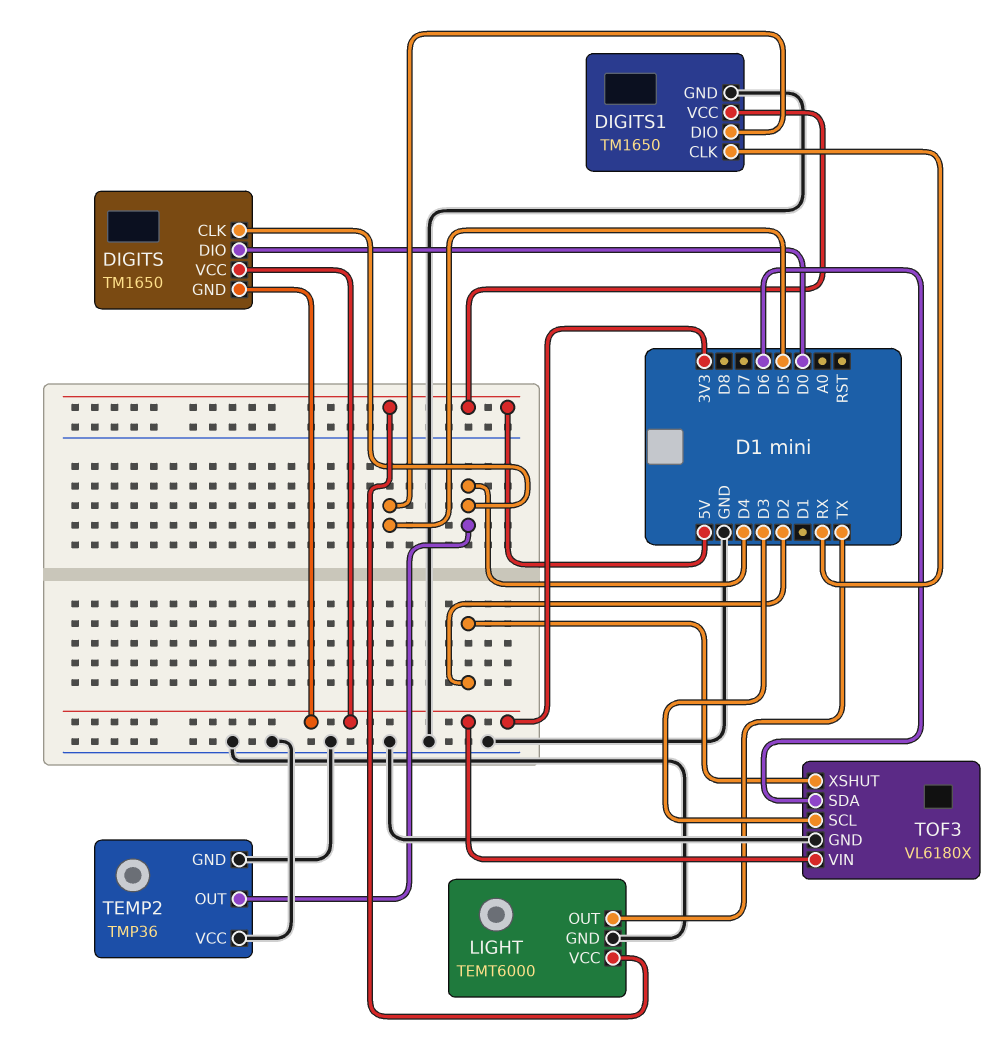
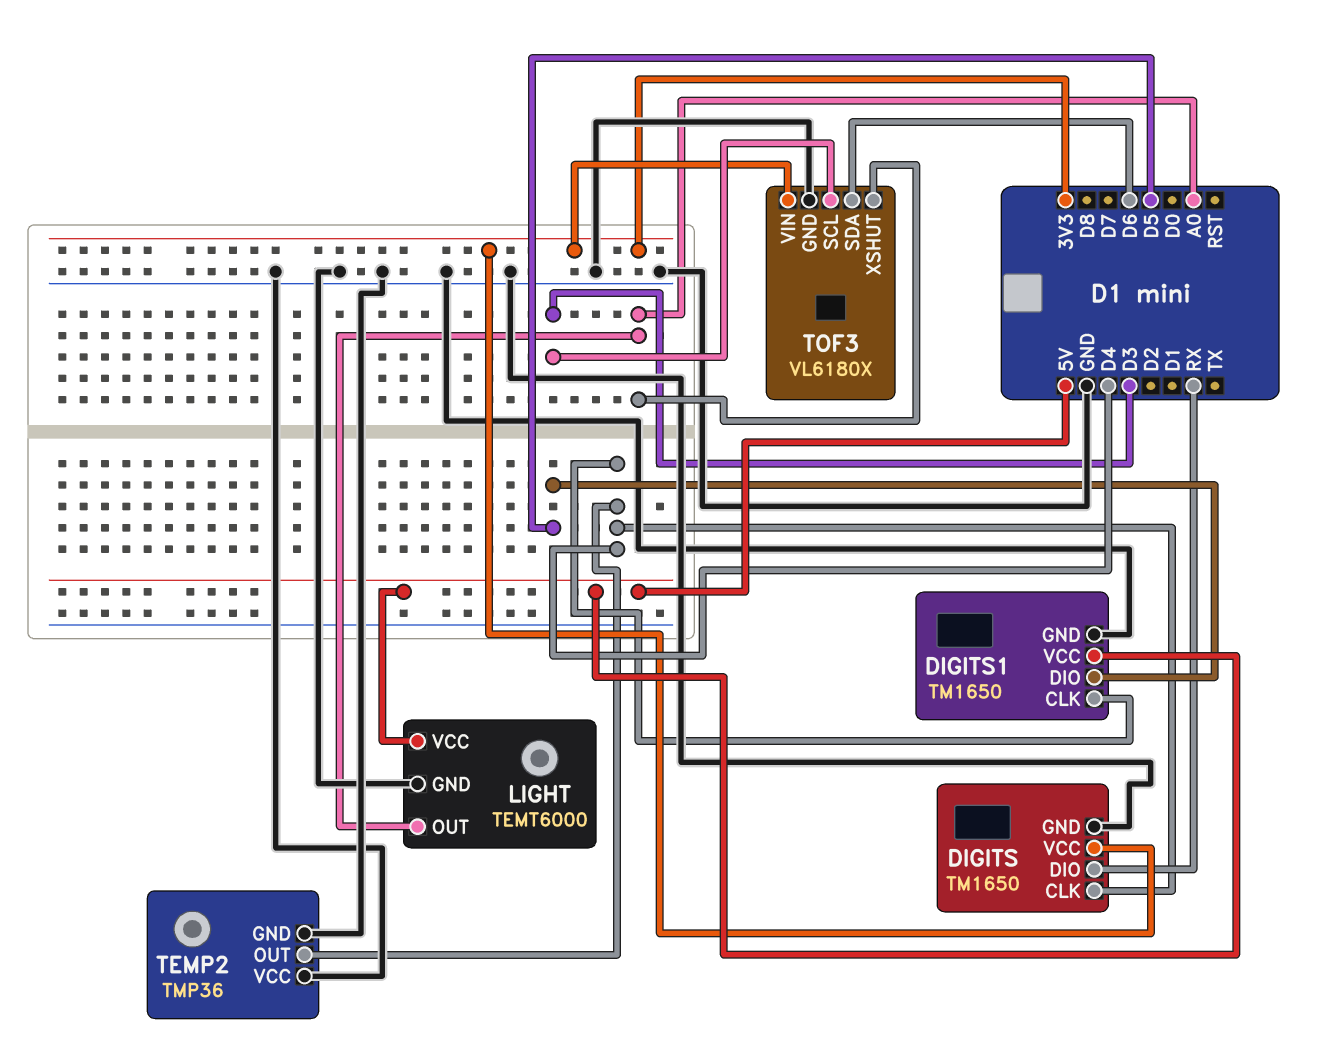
DIGITS pin DIO: D0 -> RX
DIGITS pin GND: 3V3 -> GND
DIGITS1 pin CLK: RX -> D4
LIGHT pin OUT: TX -> A0
TOF3 pin XSHUT: D2 -> A0

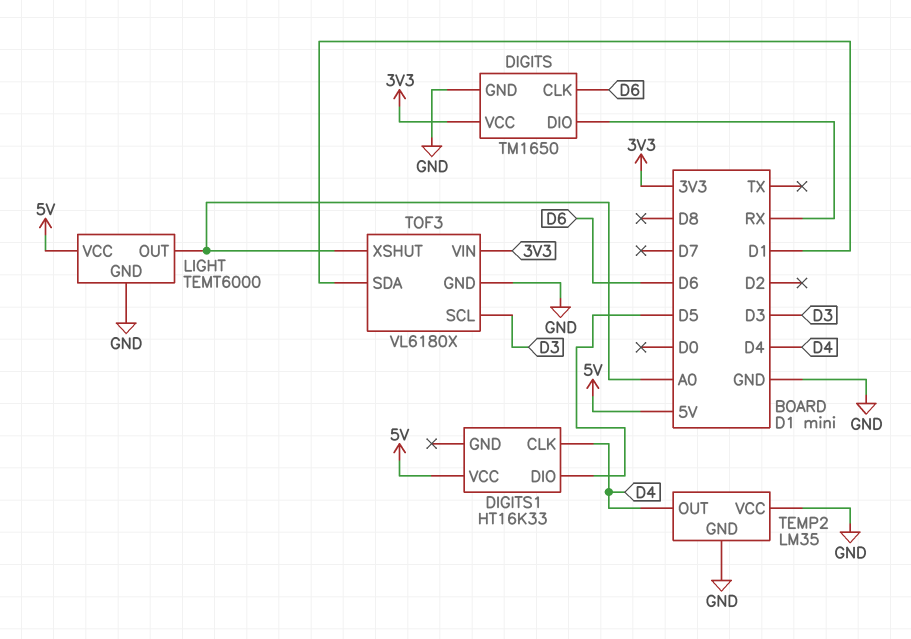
DIGITS pin CLK: D4 -> D6
DIGITS1: TM1650 -> HT16K33
DIGITS1 pin GND: GND -> none
TEMP2: TMP36 -> LM35
TOF3 pin SDA: D6 -> D1

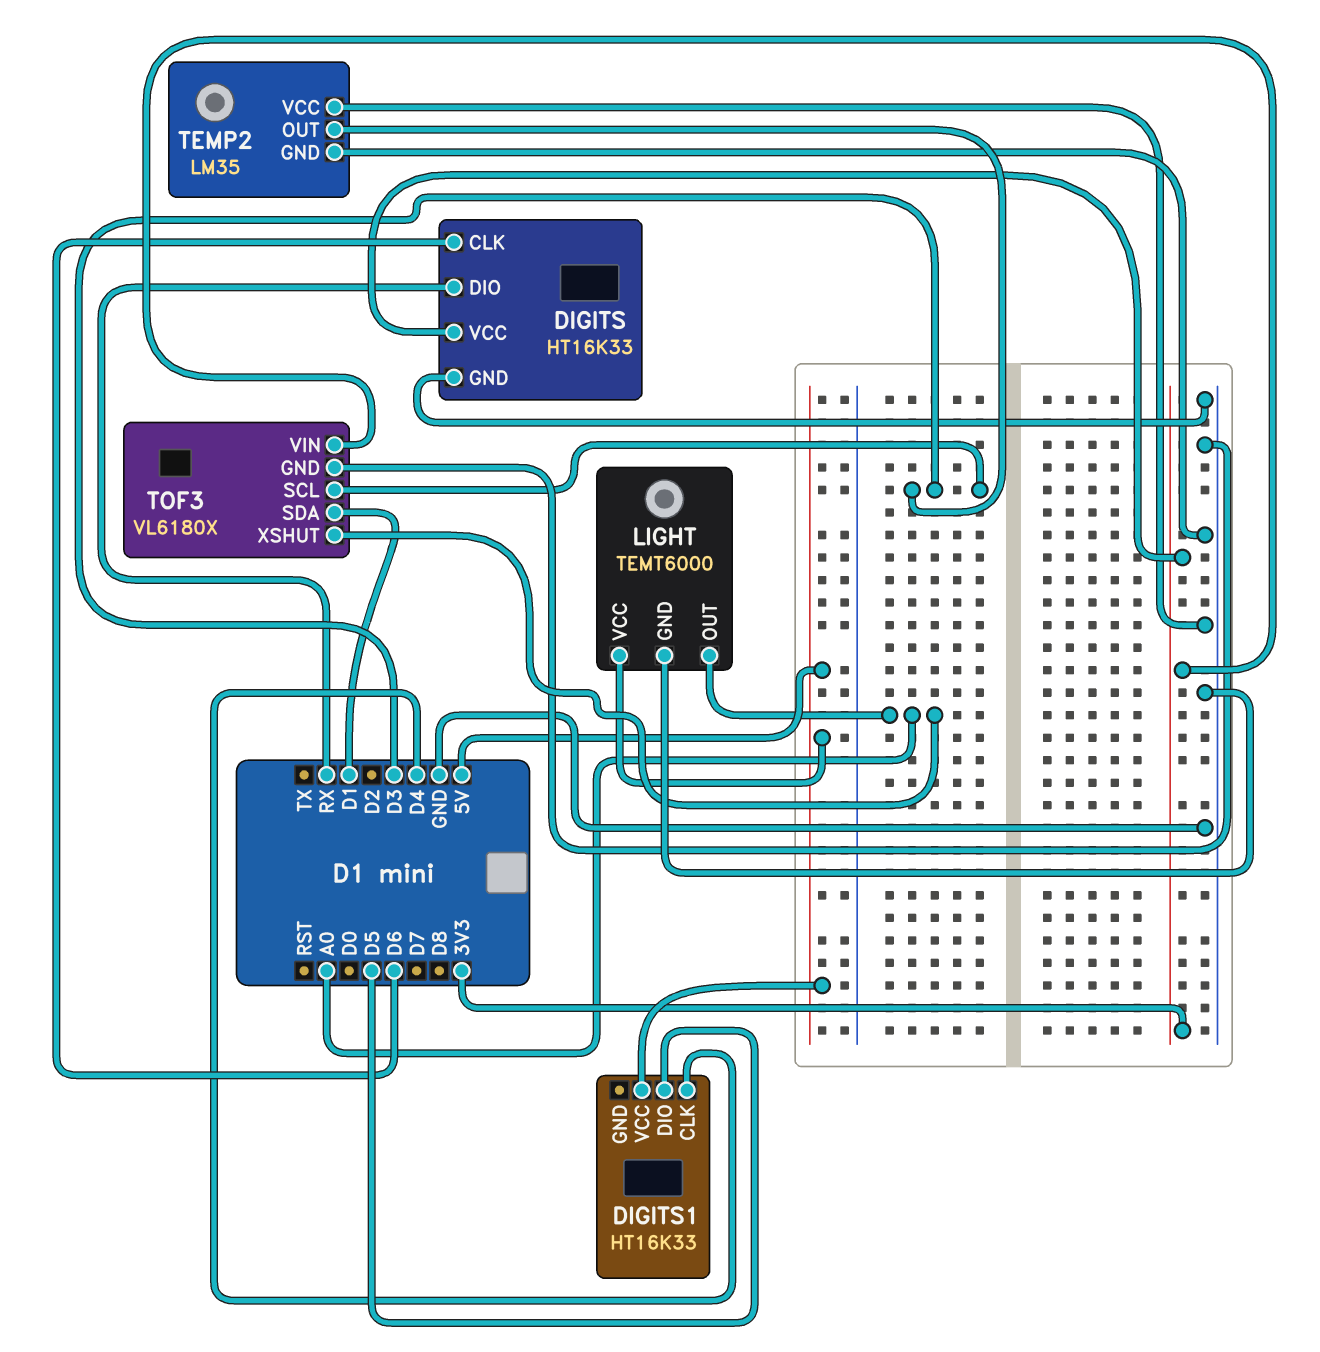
DIGITS: TM1650 -> HT16K33
TEMP2 pin OUT: D4 -> D3

